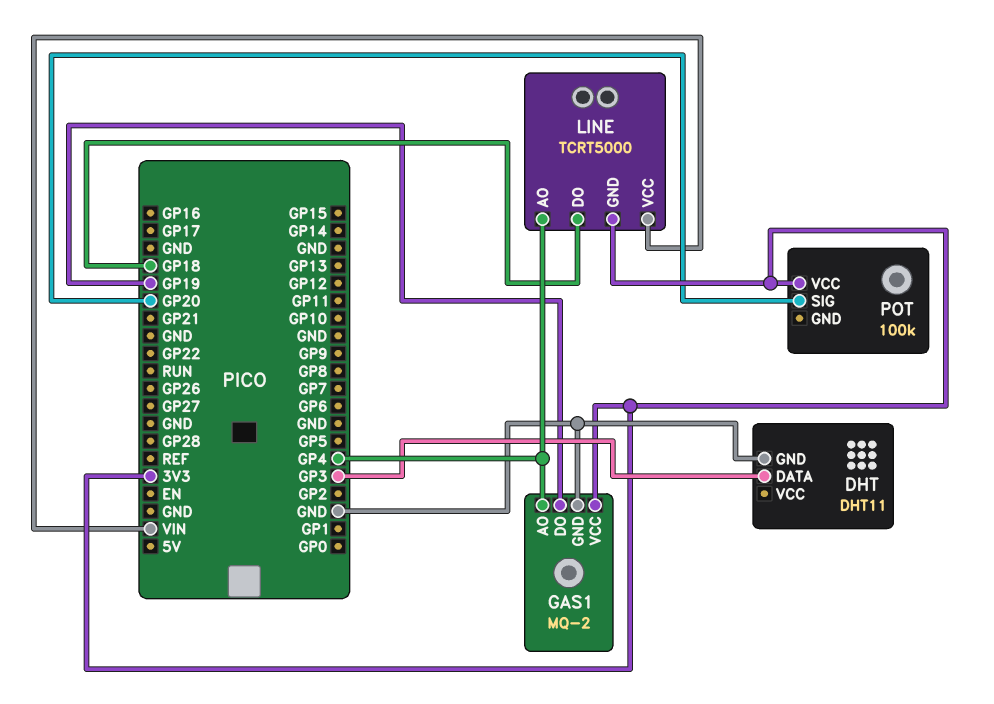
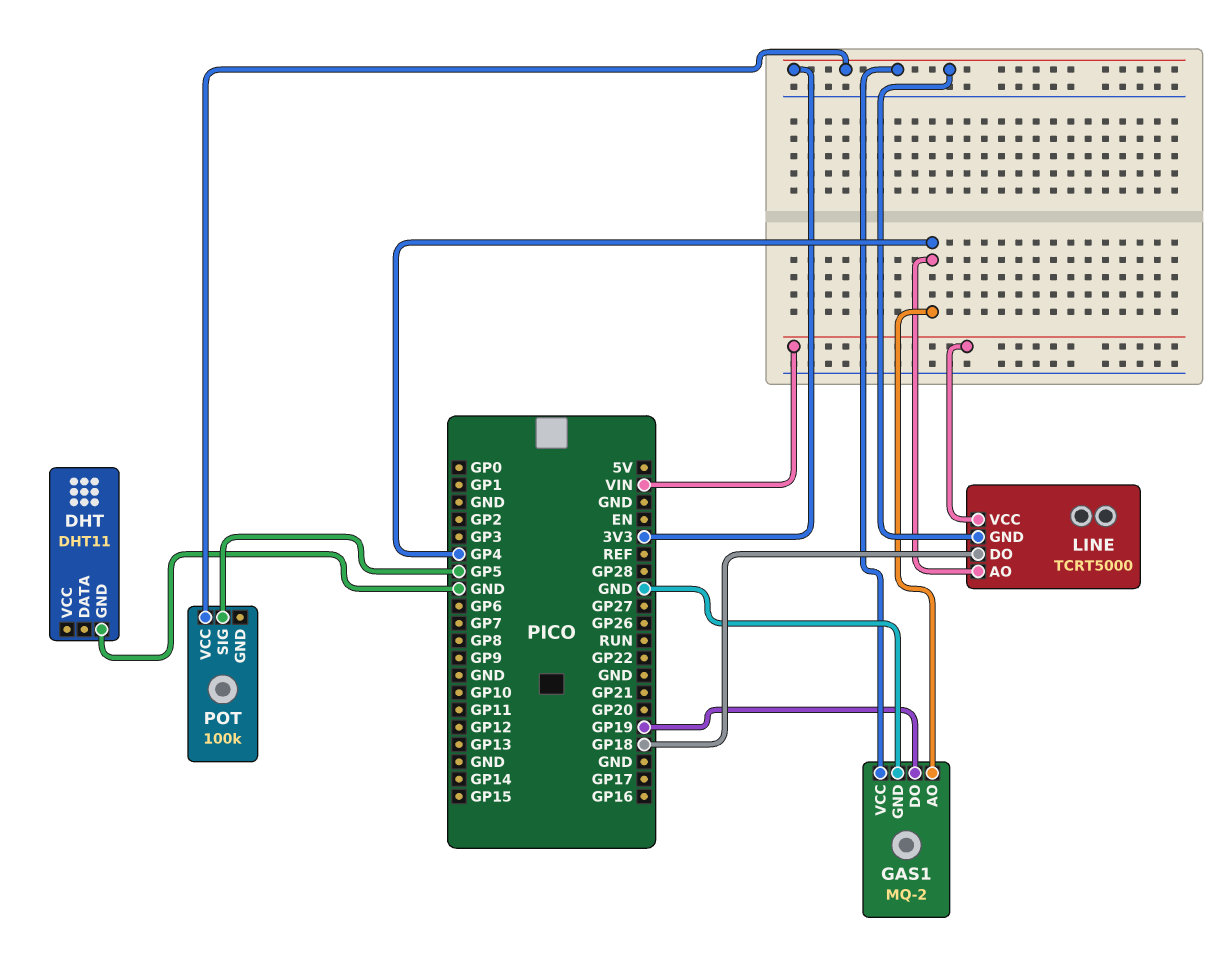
DHT pin DATA: GP3 -> none
POT pin SIG: GP20 -> GP5

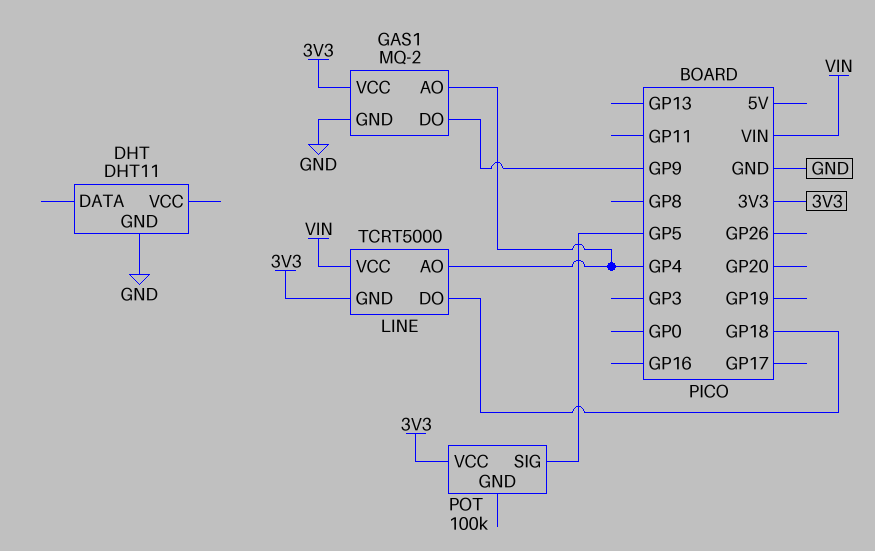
GAS1 pin DO: GP19 -> GP9

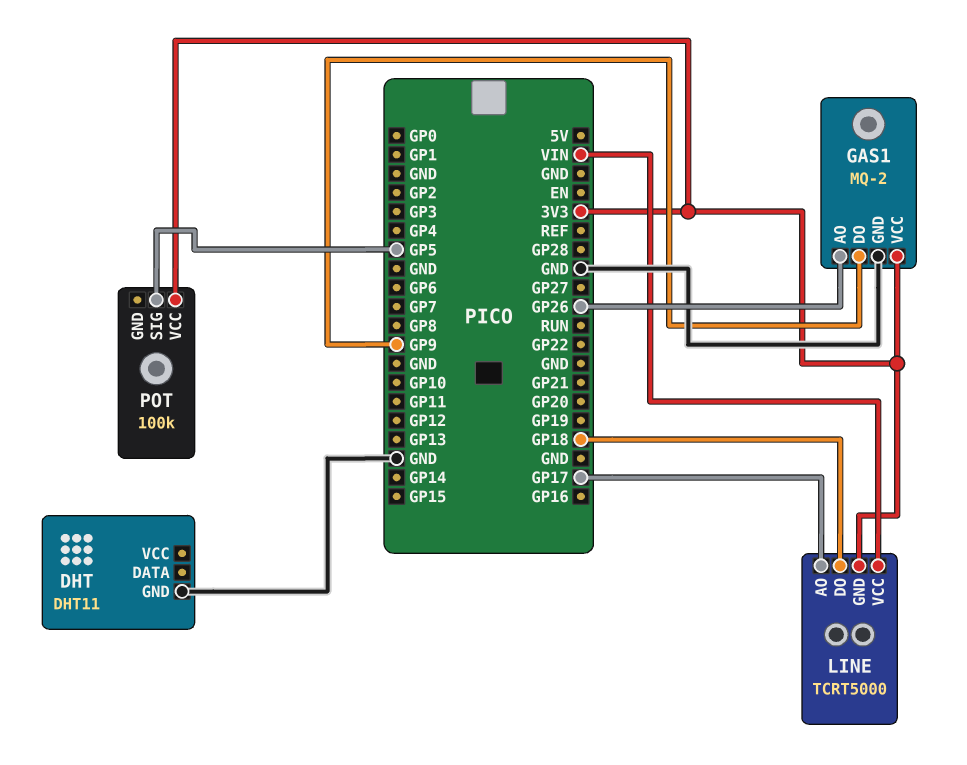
GAS1 pin AO: GP4 -> GP26
LINE pin AO: GP4 -> GP17

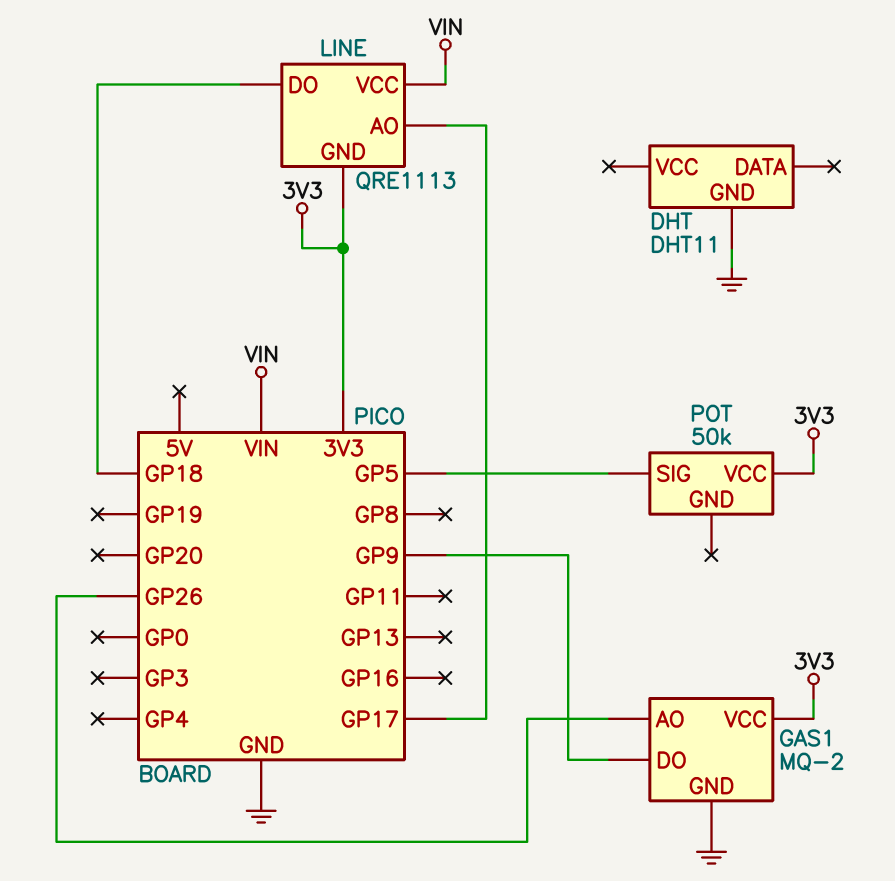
LINE: TCRT5000 -> QRE1113
POT: 100k -> 50k

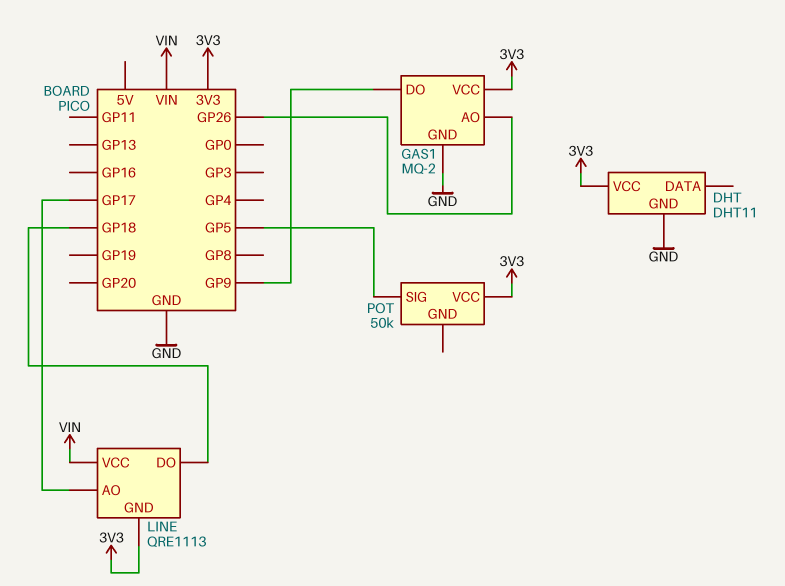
DHT pin VCC: none -> 3V3

